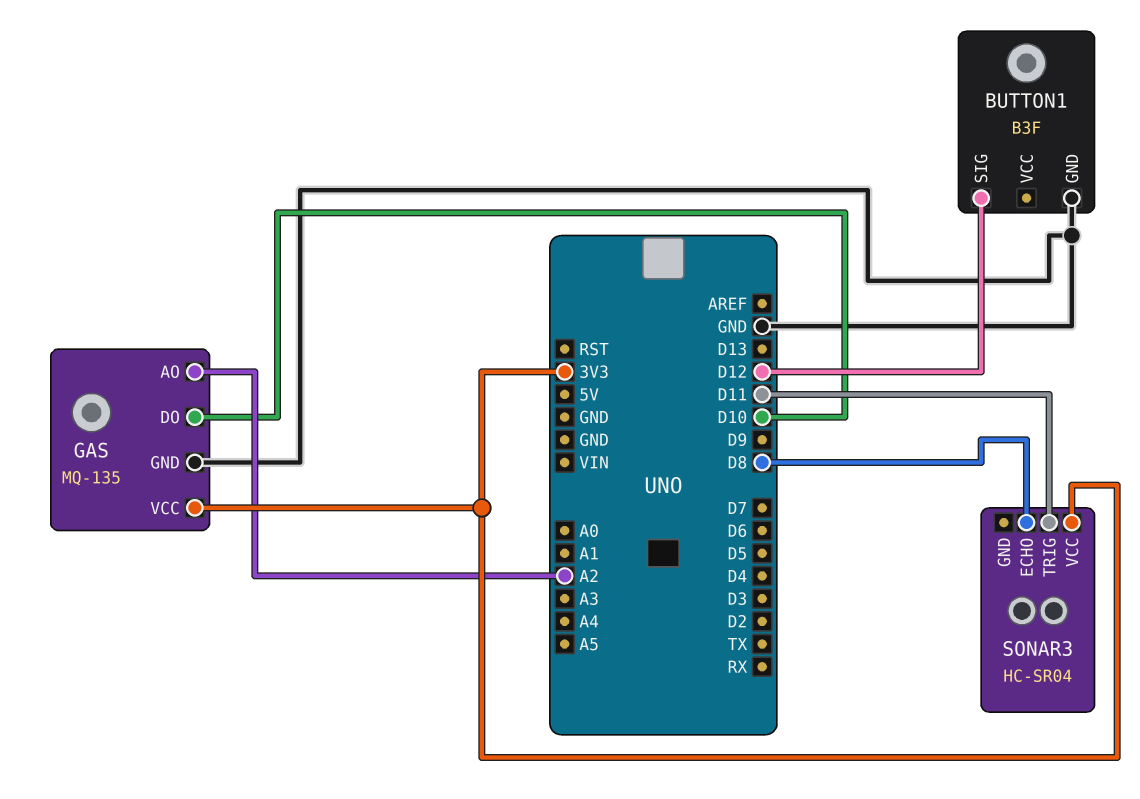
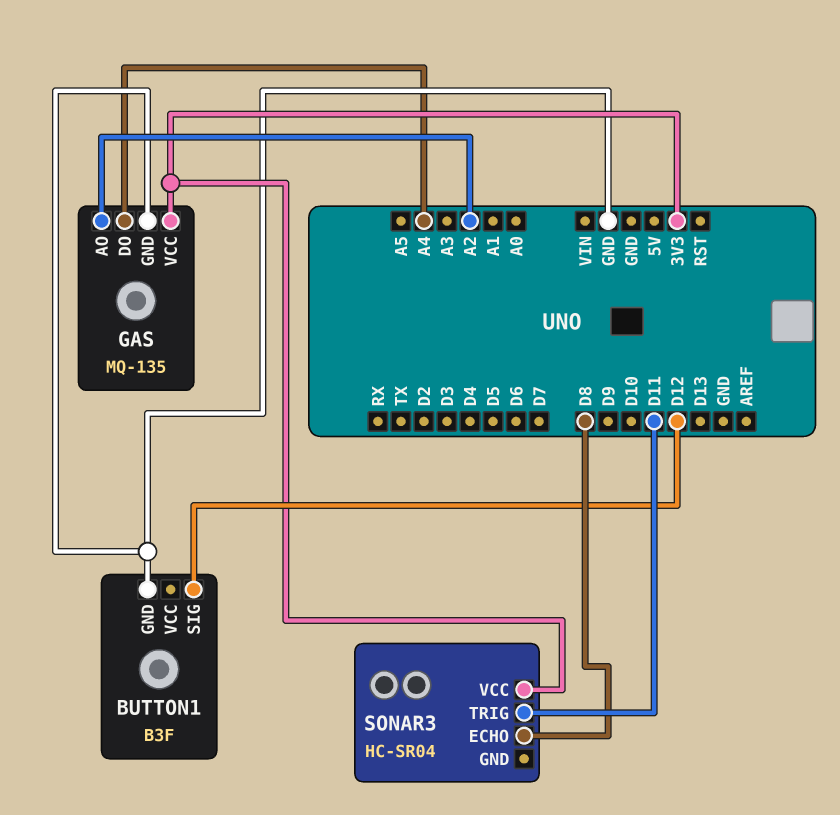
GAS pin DO: D10 -> A4

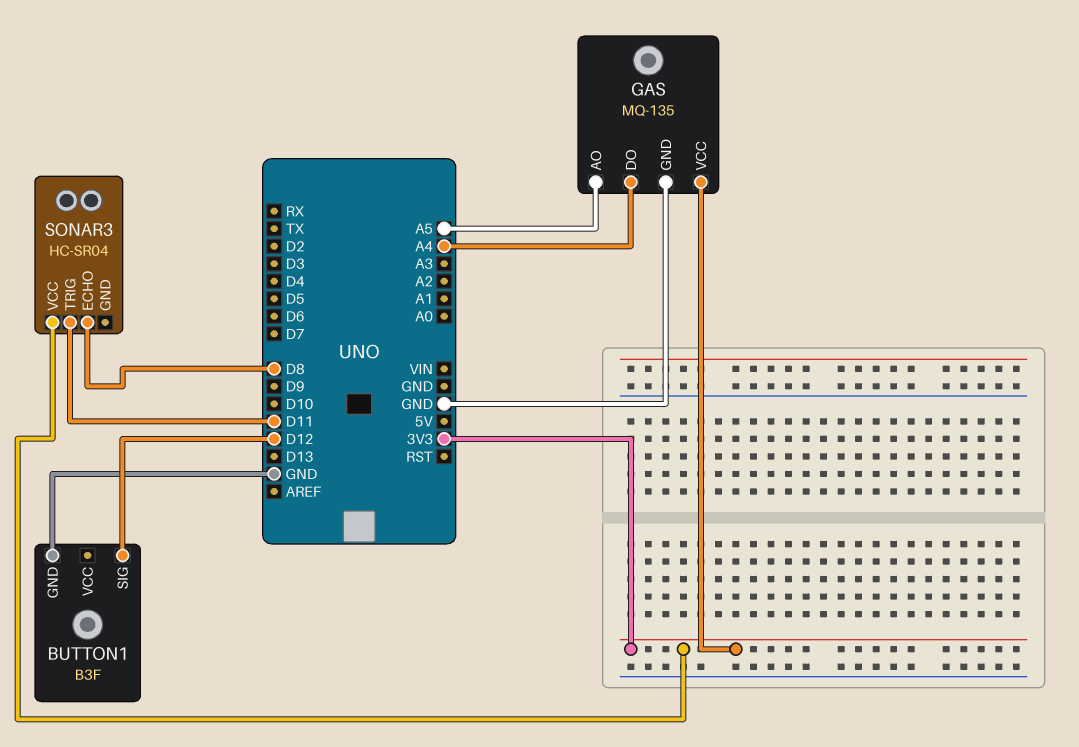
GAS pin AO: A2 -> A5

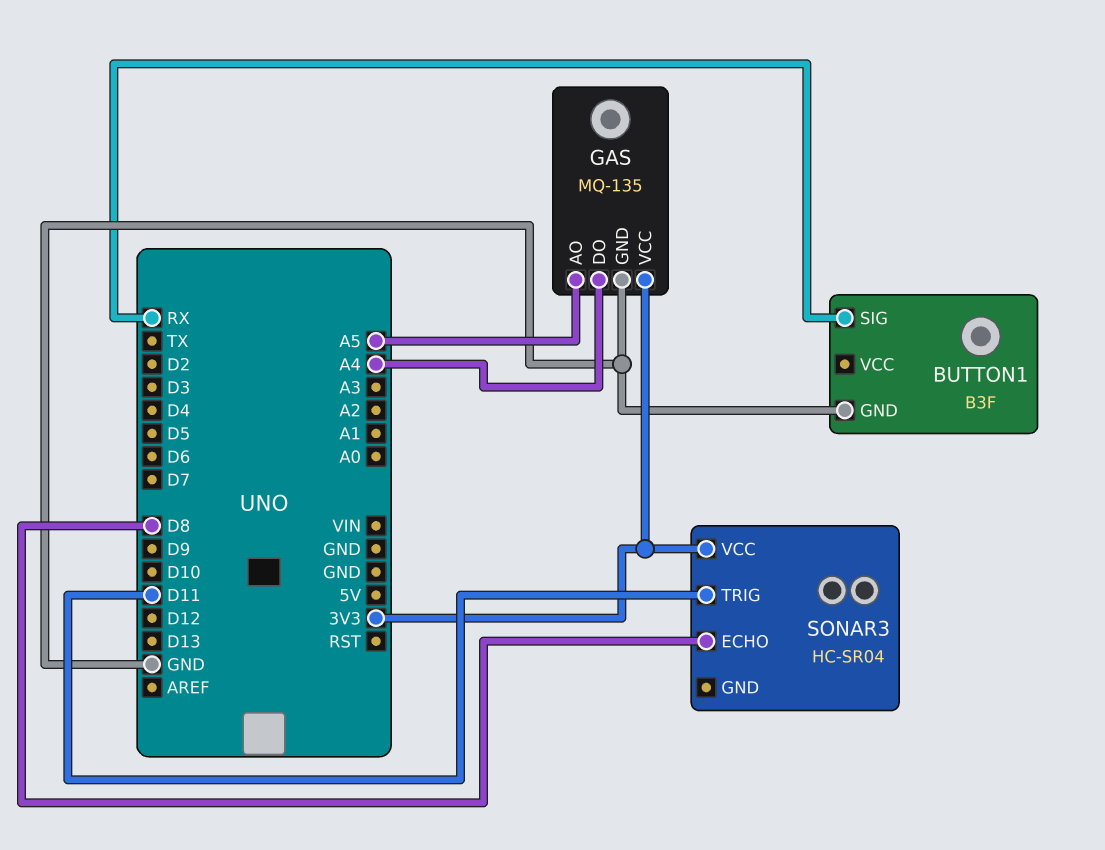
BUTTON1 pin SIG: D12 -> RX

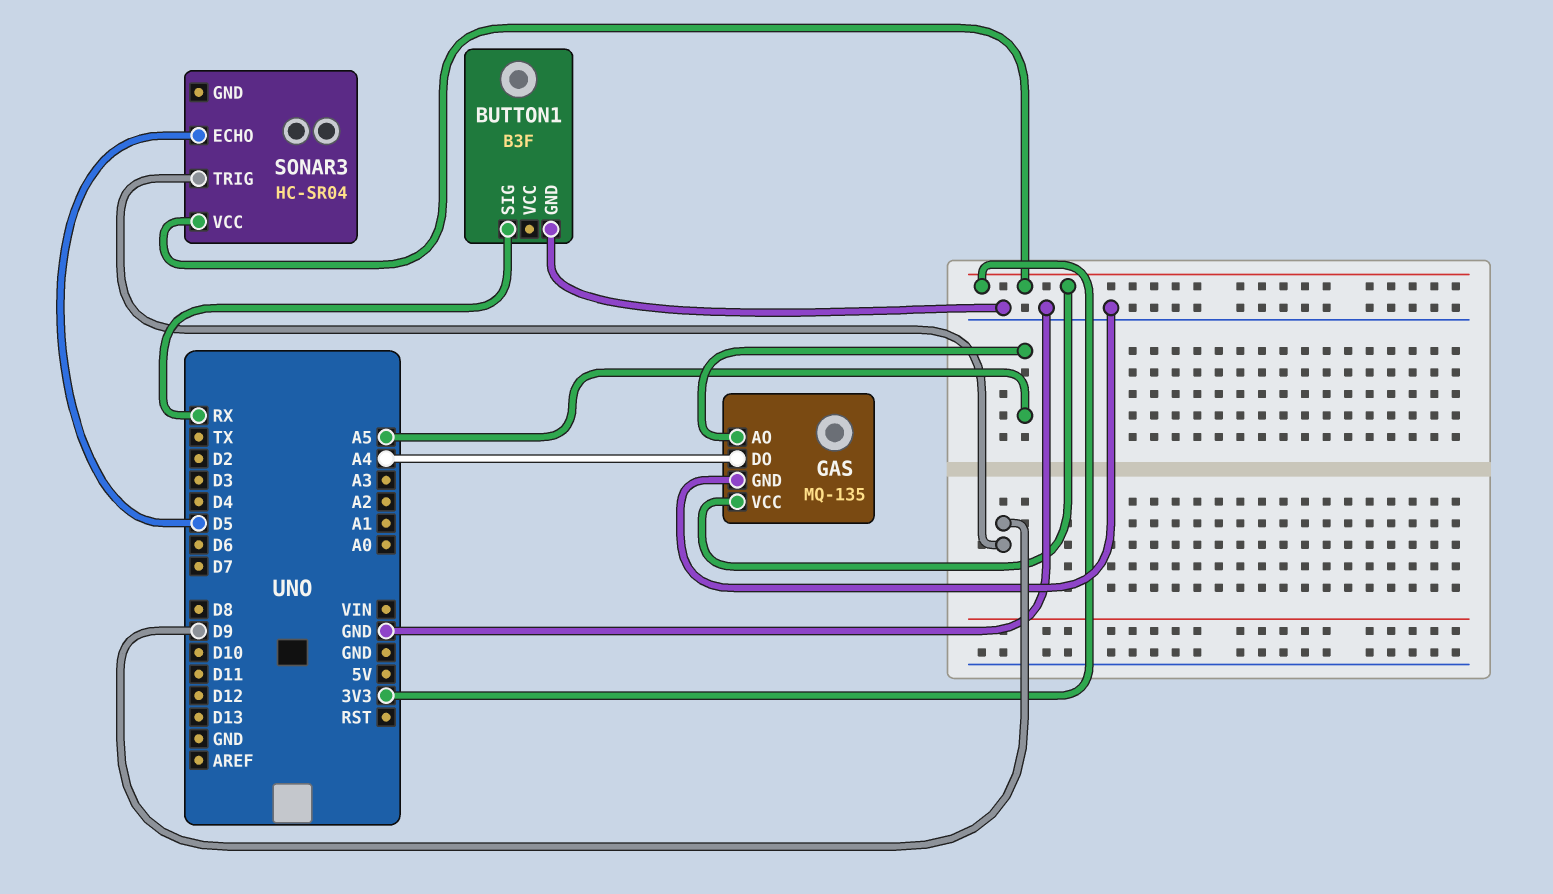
SONAR3 pin ECHO: D8 -> D5
SONAR3 pin TRIG: D11 -> D9

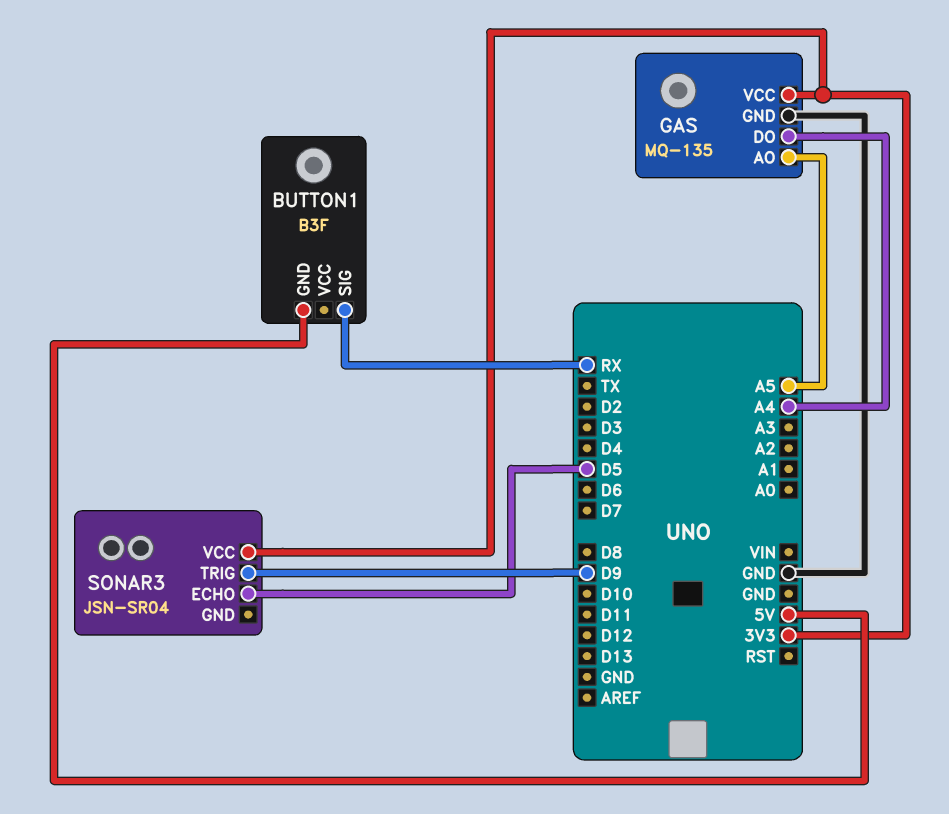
BUTTON1 pin GND: GND -> 5V
SONAR3: HC-SR04 -> JSN-SR04

